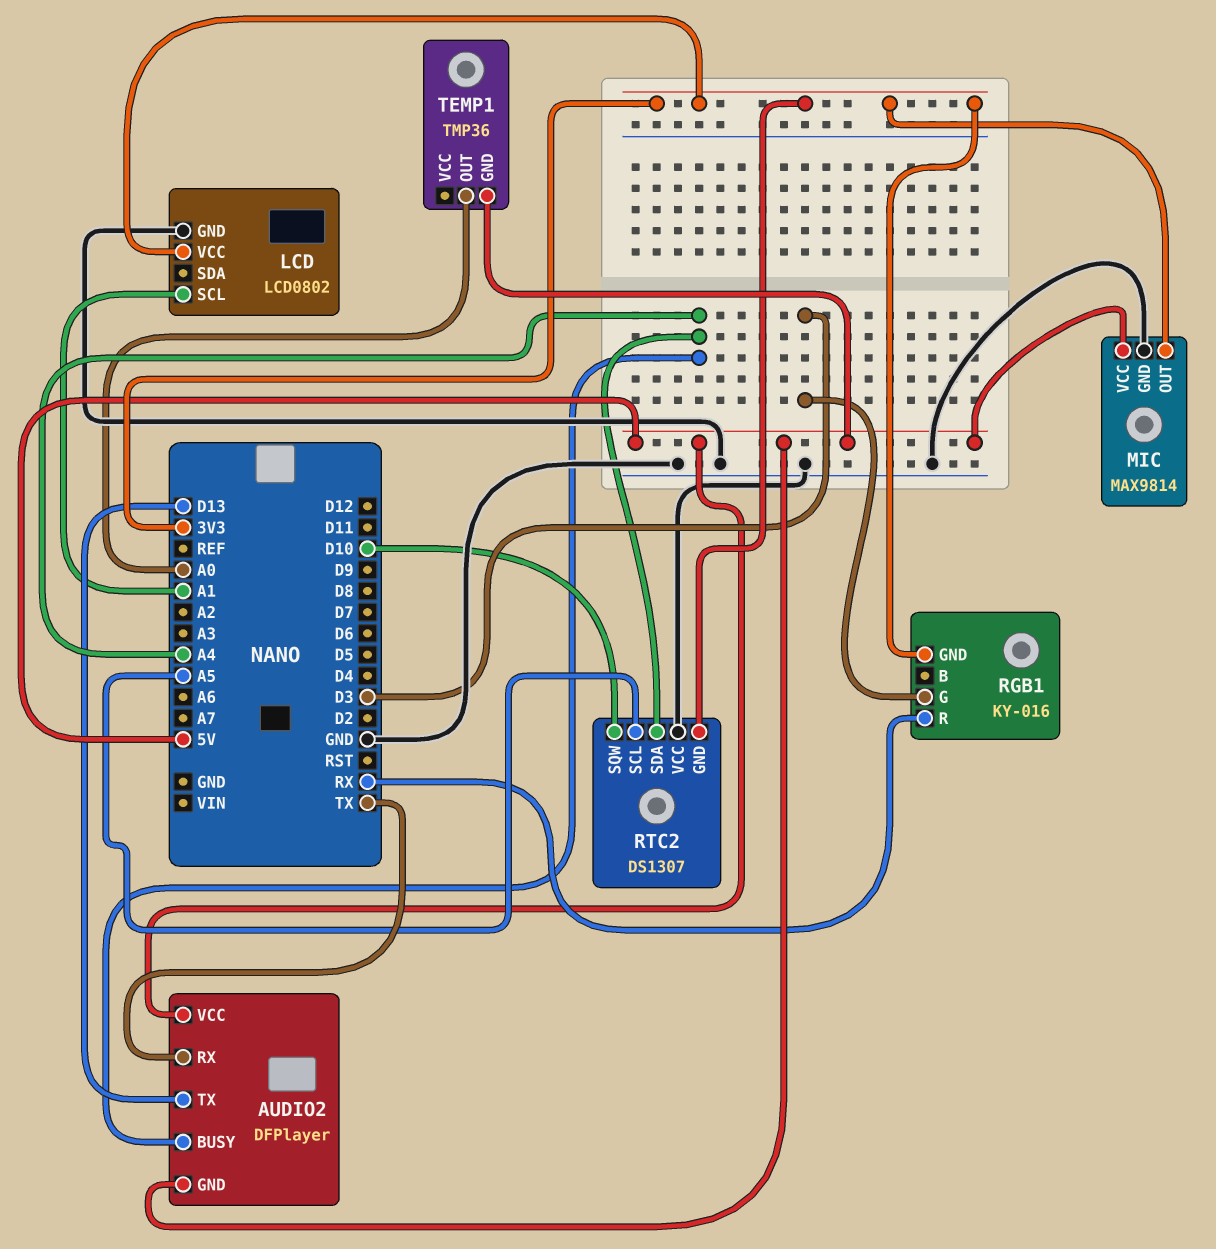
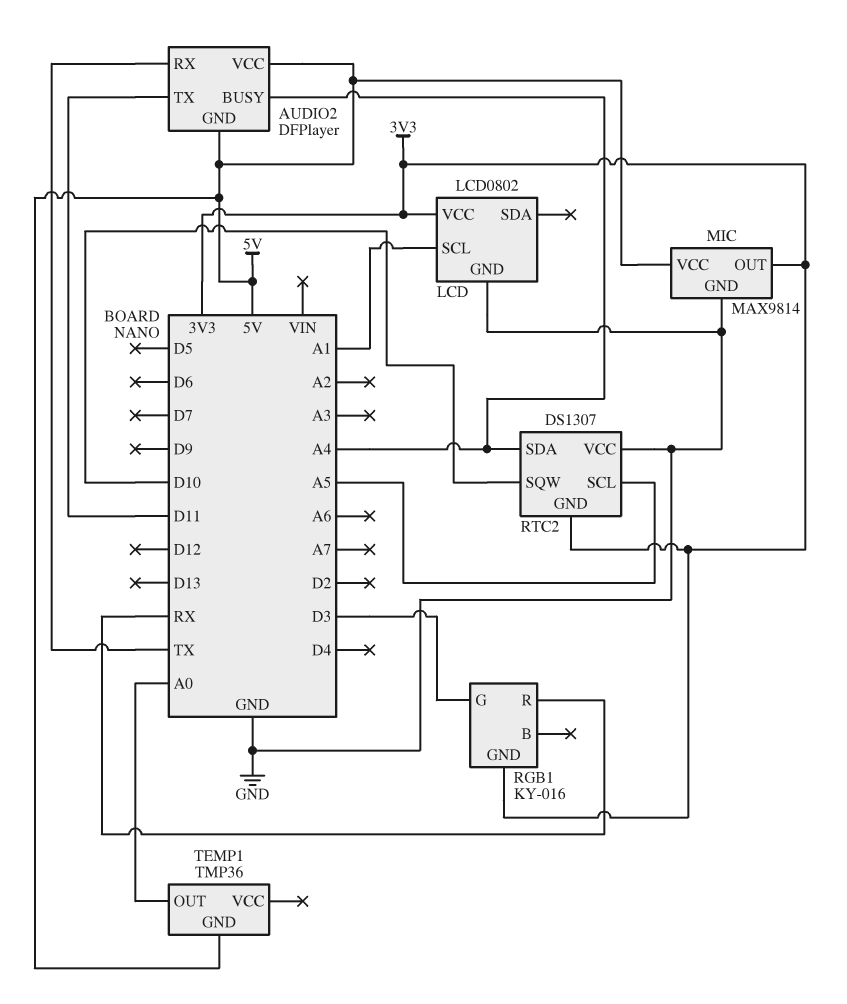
AUDIO2 pin TX: D13 -> D11

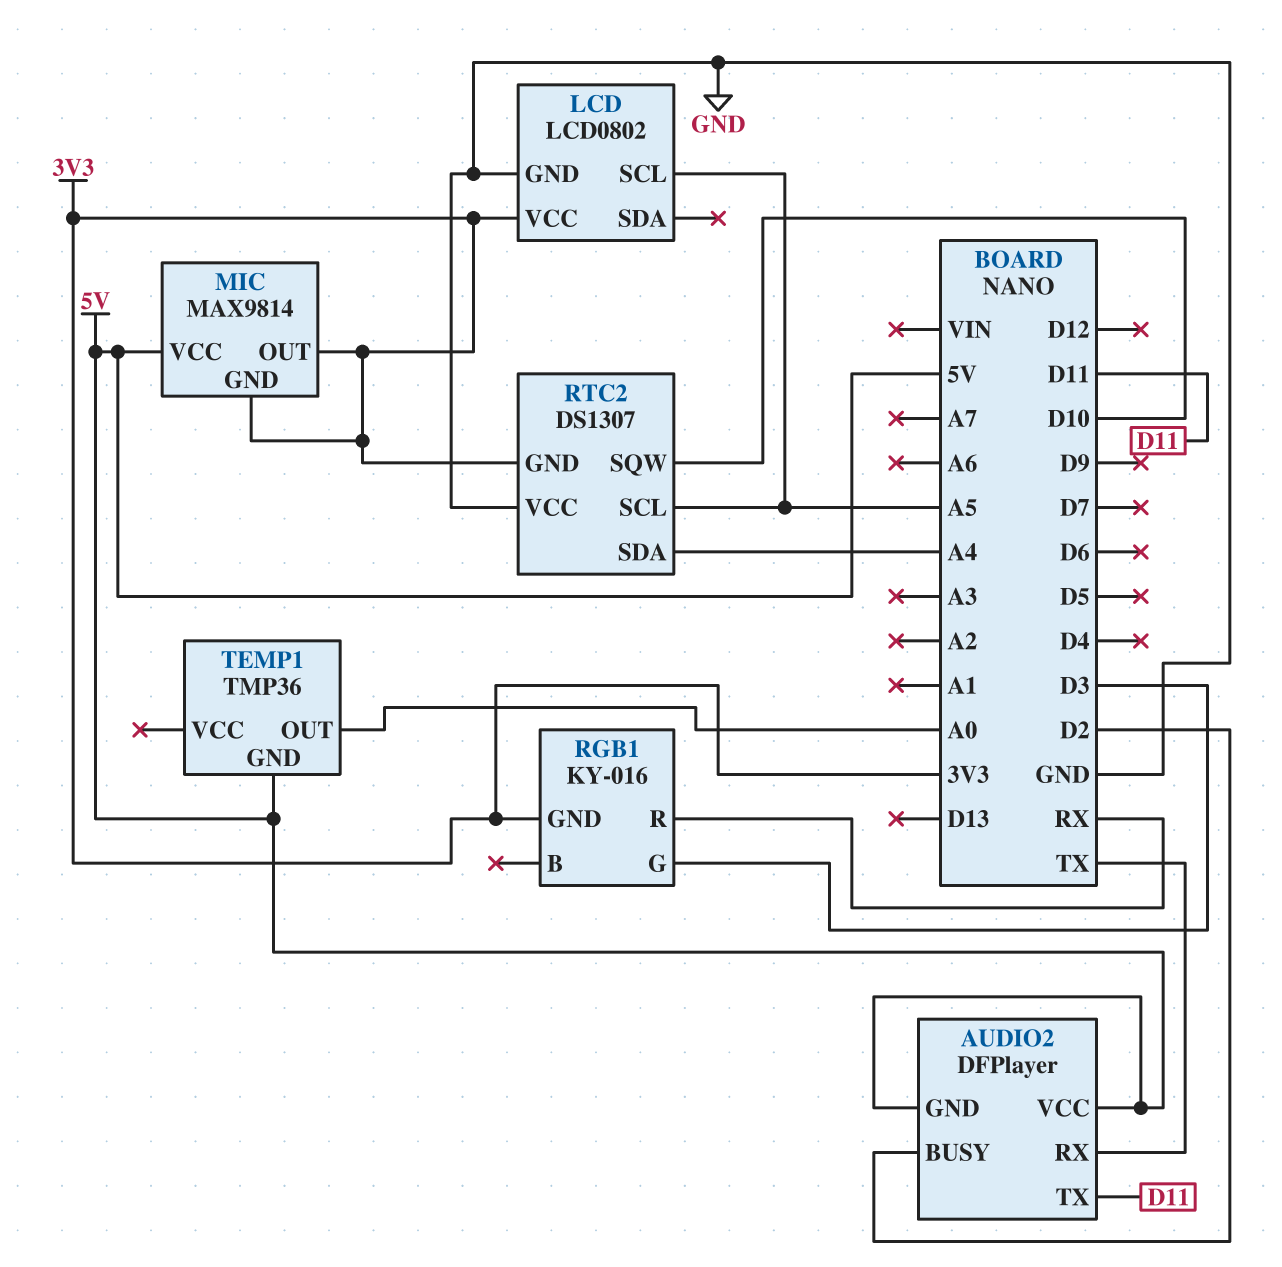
AUDIO2 pin BUSY: A4 -> D2
LCD pin SCL: A1 -> A5
MIC pin GND: GND -> 3V3

